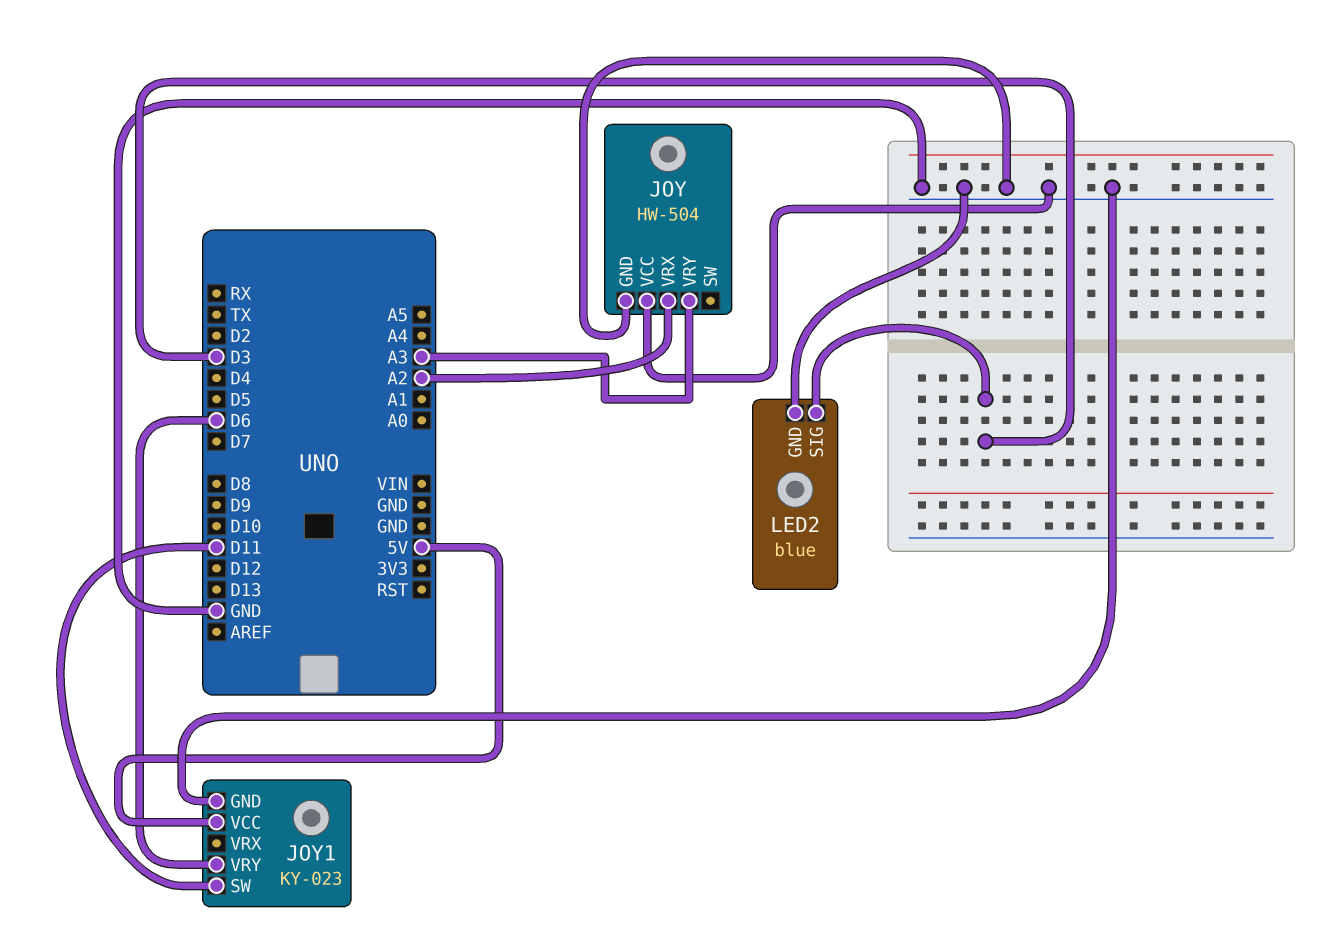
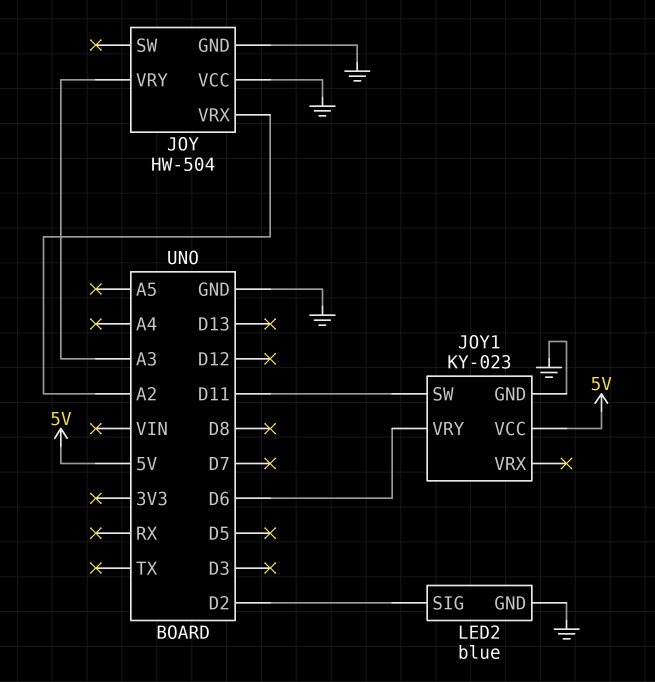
LED2 pin SIG: D3 -> D2

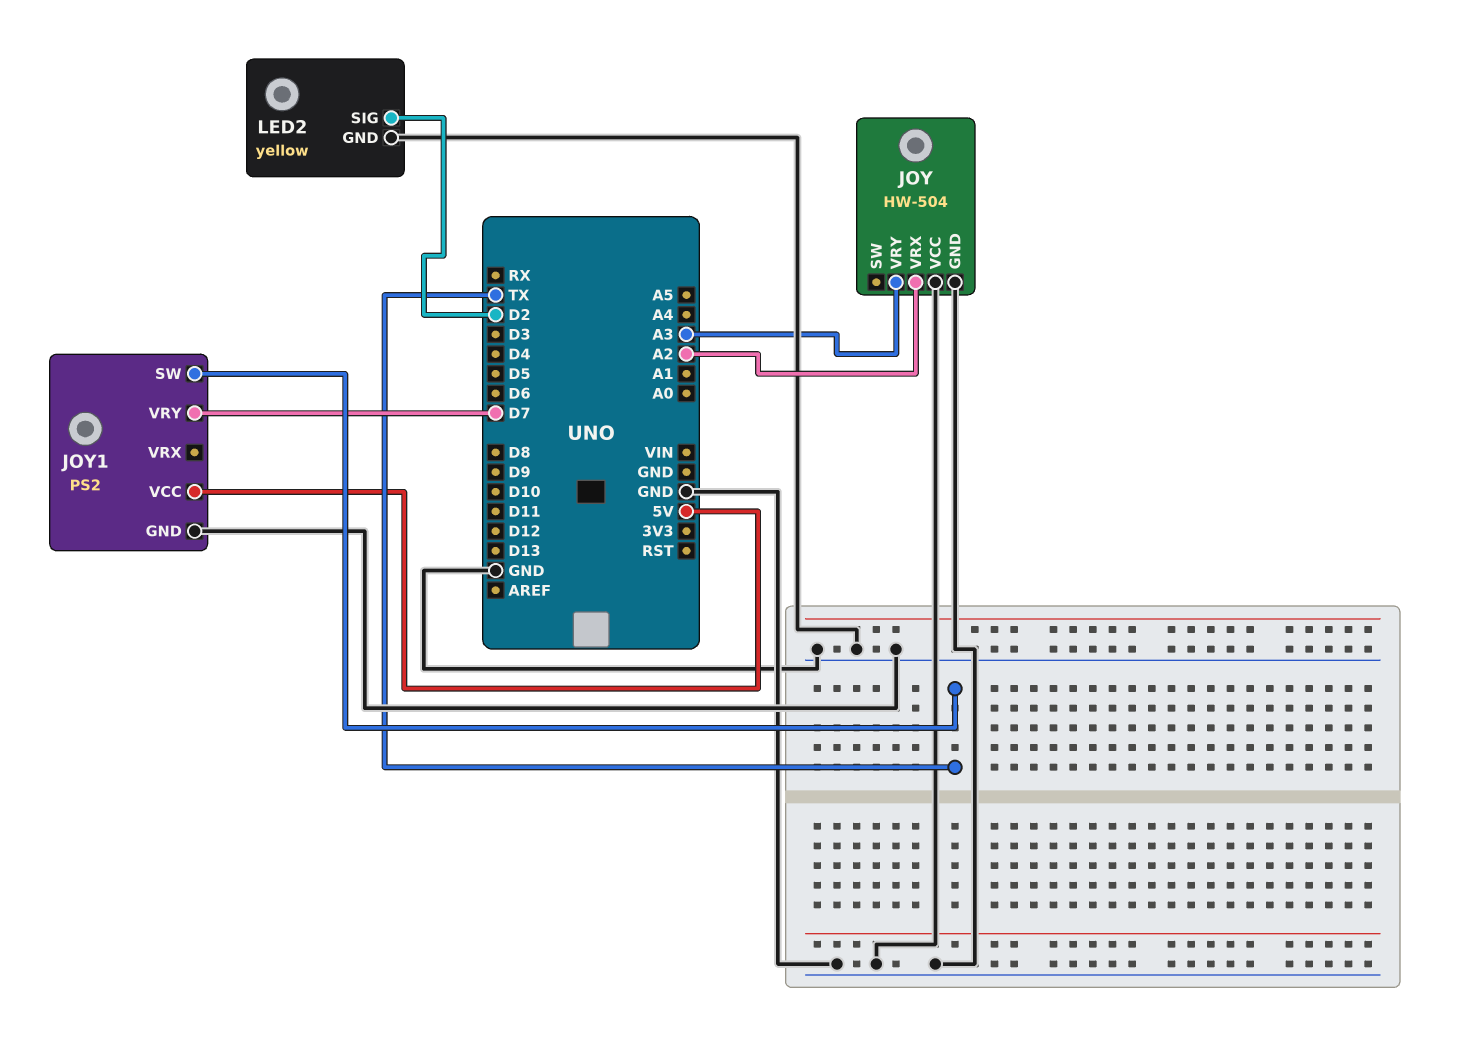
JOY1: KY-023 -> PS2
JOY1 pin SW: D11 -> TX
JOY1 pin VRY: D6 -> D7
LED2: blue -> yellow

